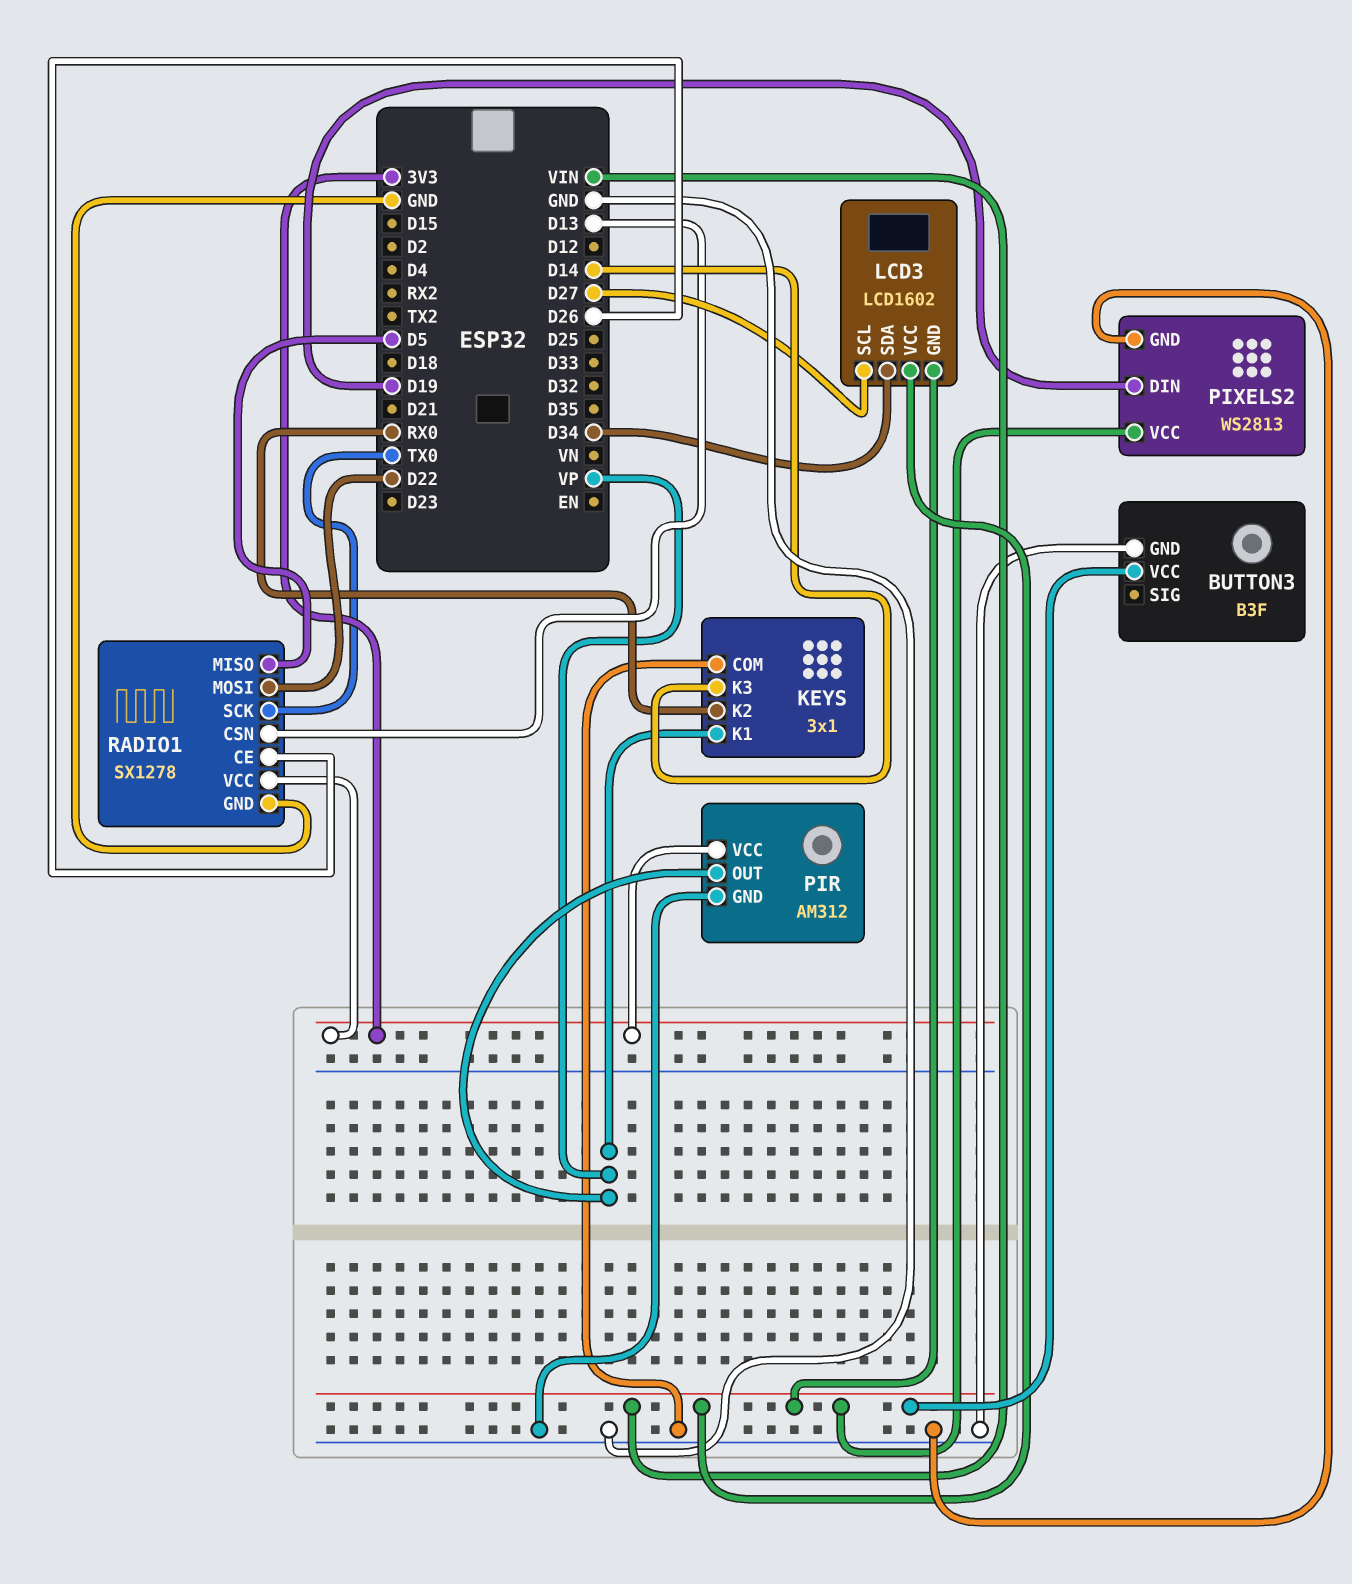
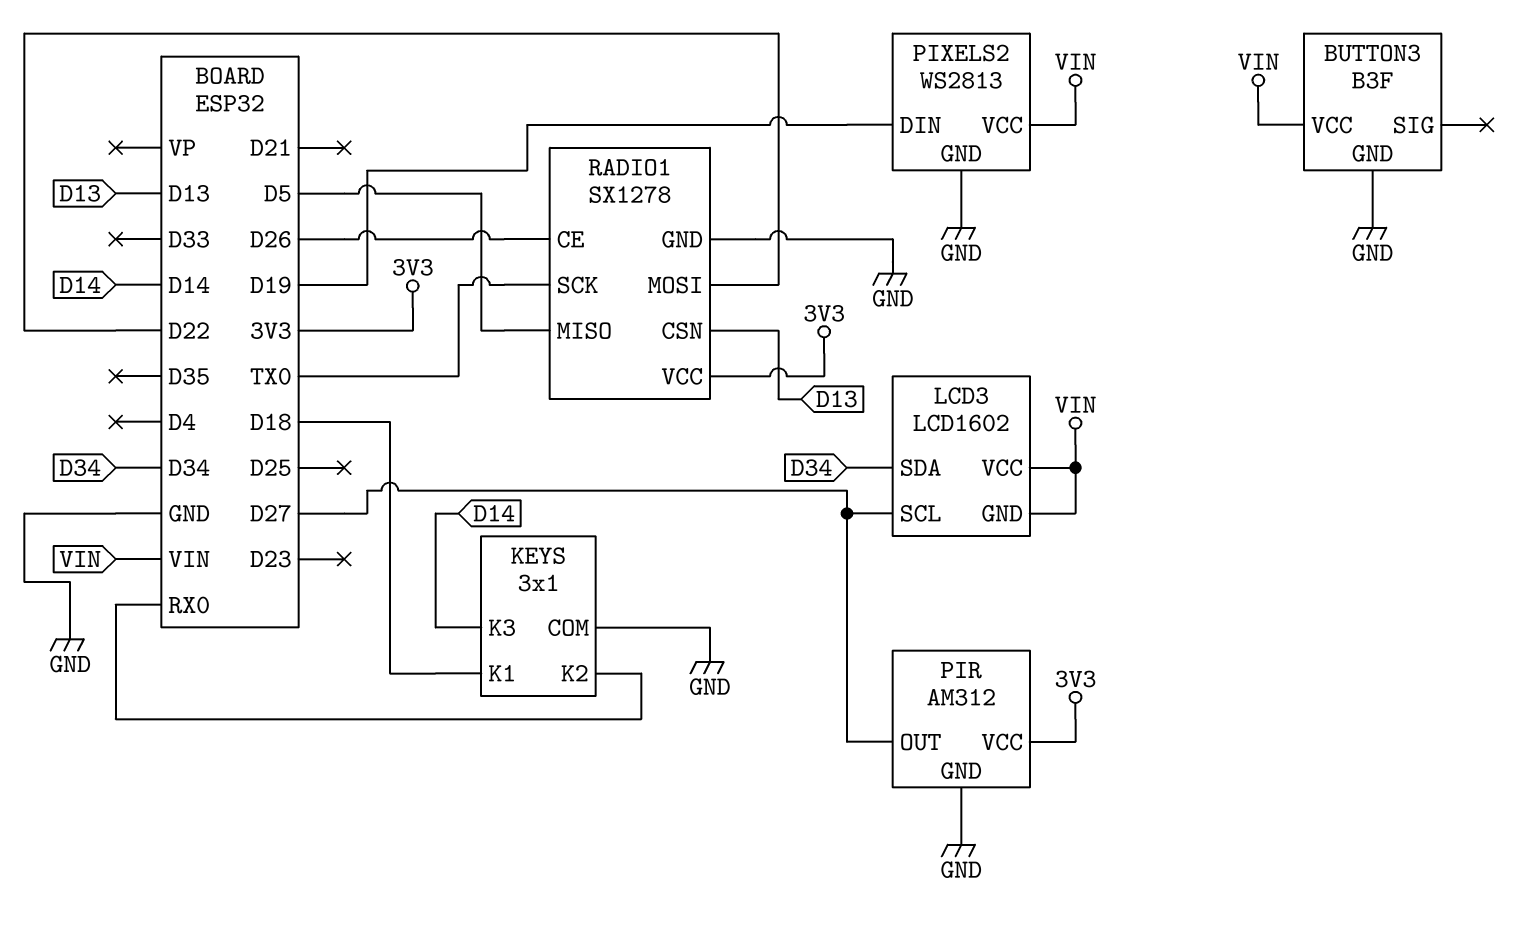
KEYS pin K1: VP -> D18
PIR pin OUT: VP -> D27

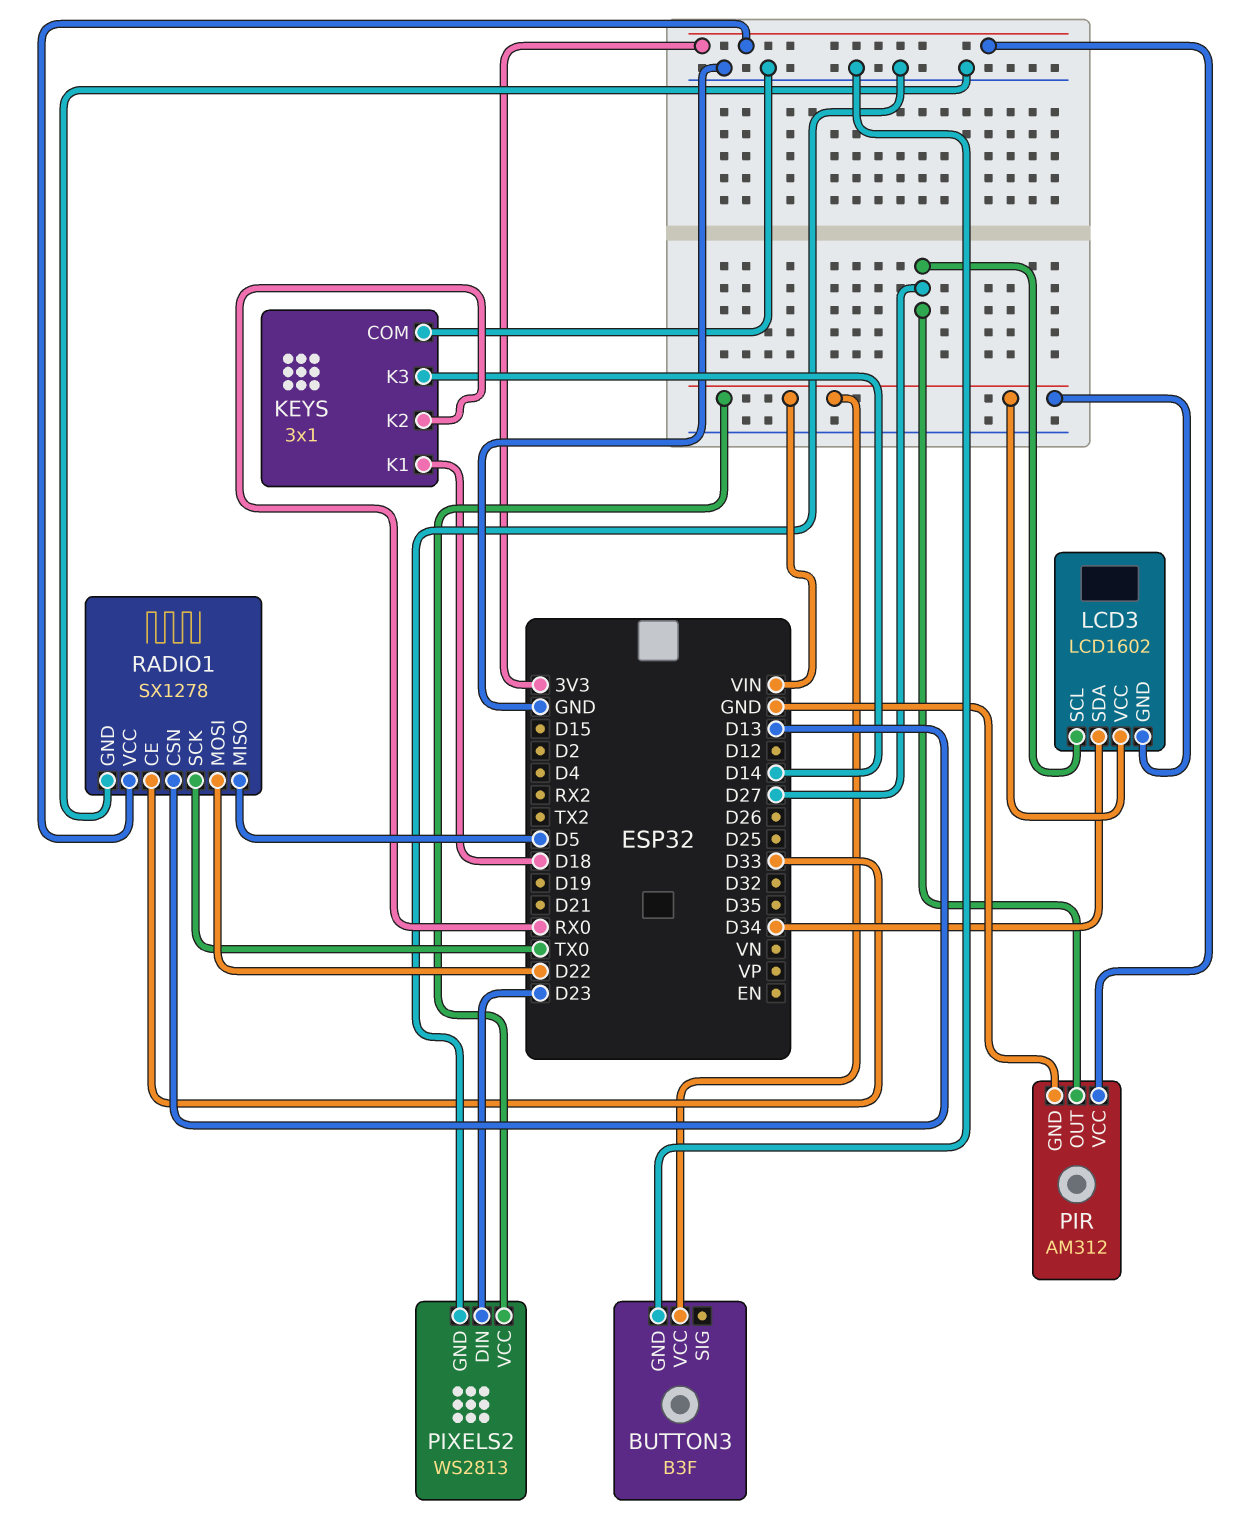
PIXELS2 pin DIN: D19 -> D23
RADIO1 pin CE: D26 -> D33

